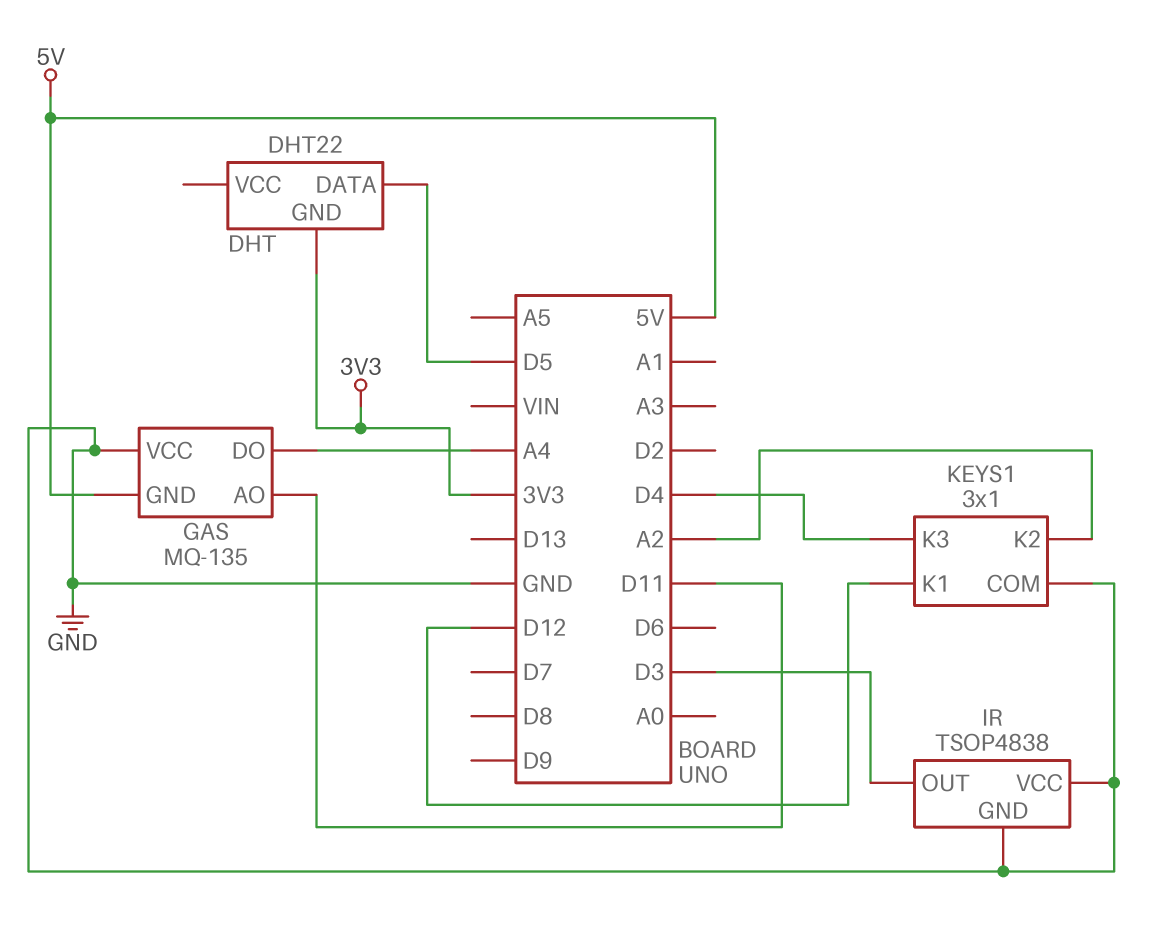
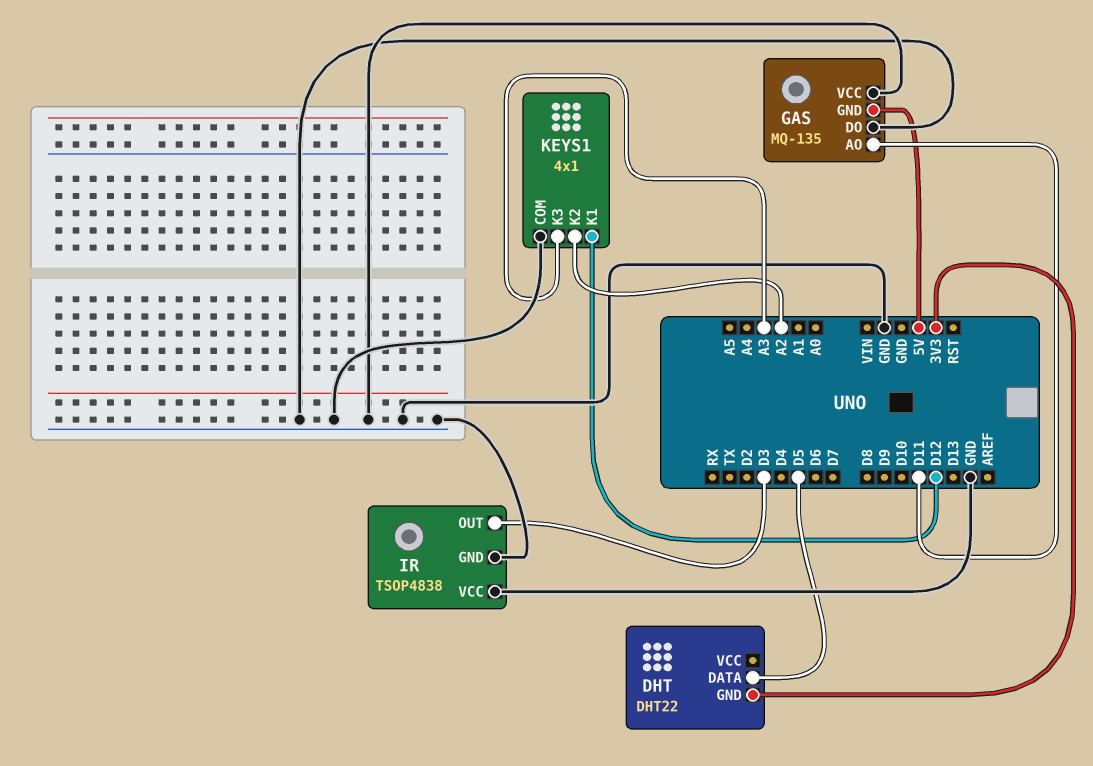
GAS pin DO: A4 -> GND
KEYS1: 3x1 -> 4x1
KEYS1 pin K3: D4 -> A3

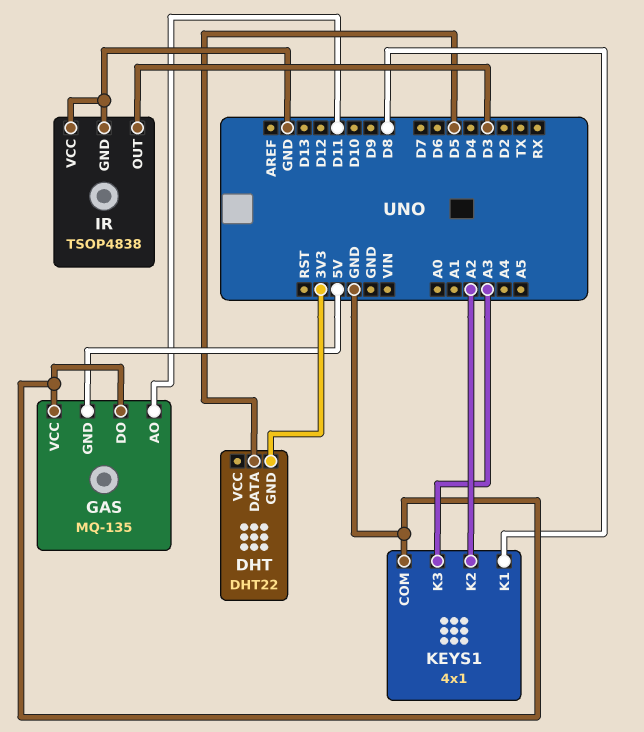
KEYS1 pin K1: D12 -> D8

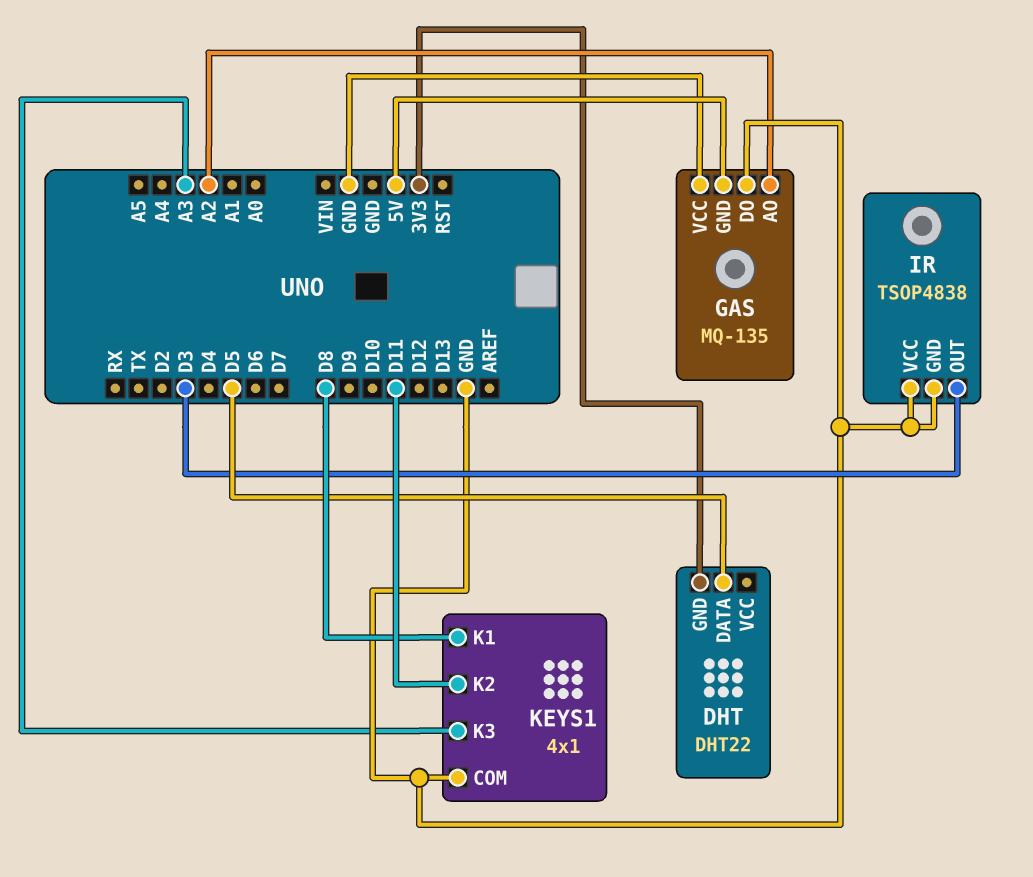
GAS pin AO: D11 -> A2
KEYS1 pin K2: A2 -> D11

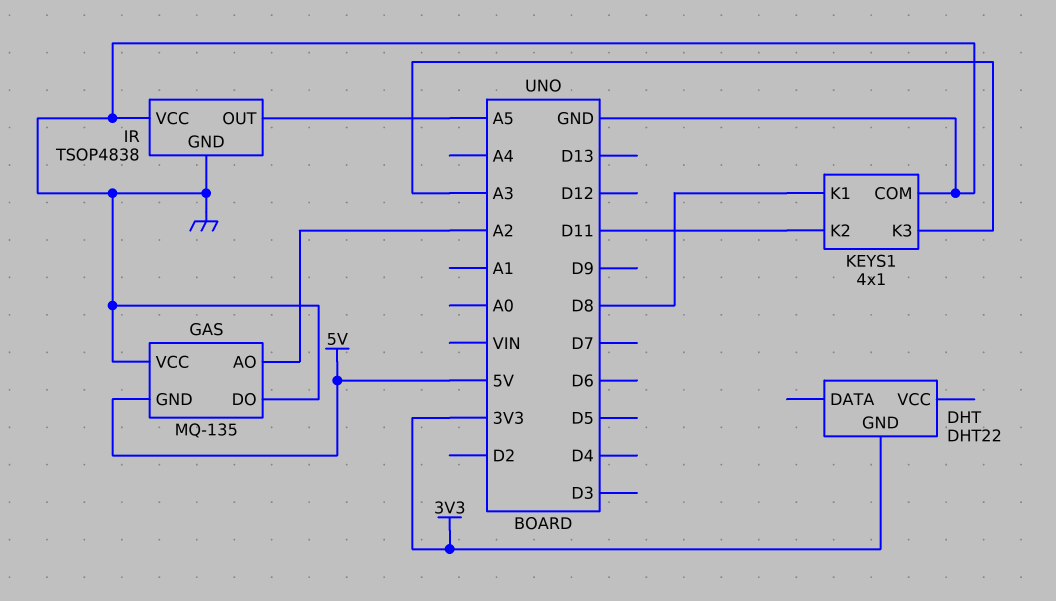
DHT pin DATA: D5 -> none
IR pin OUT: D3 -> A5

